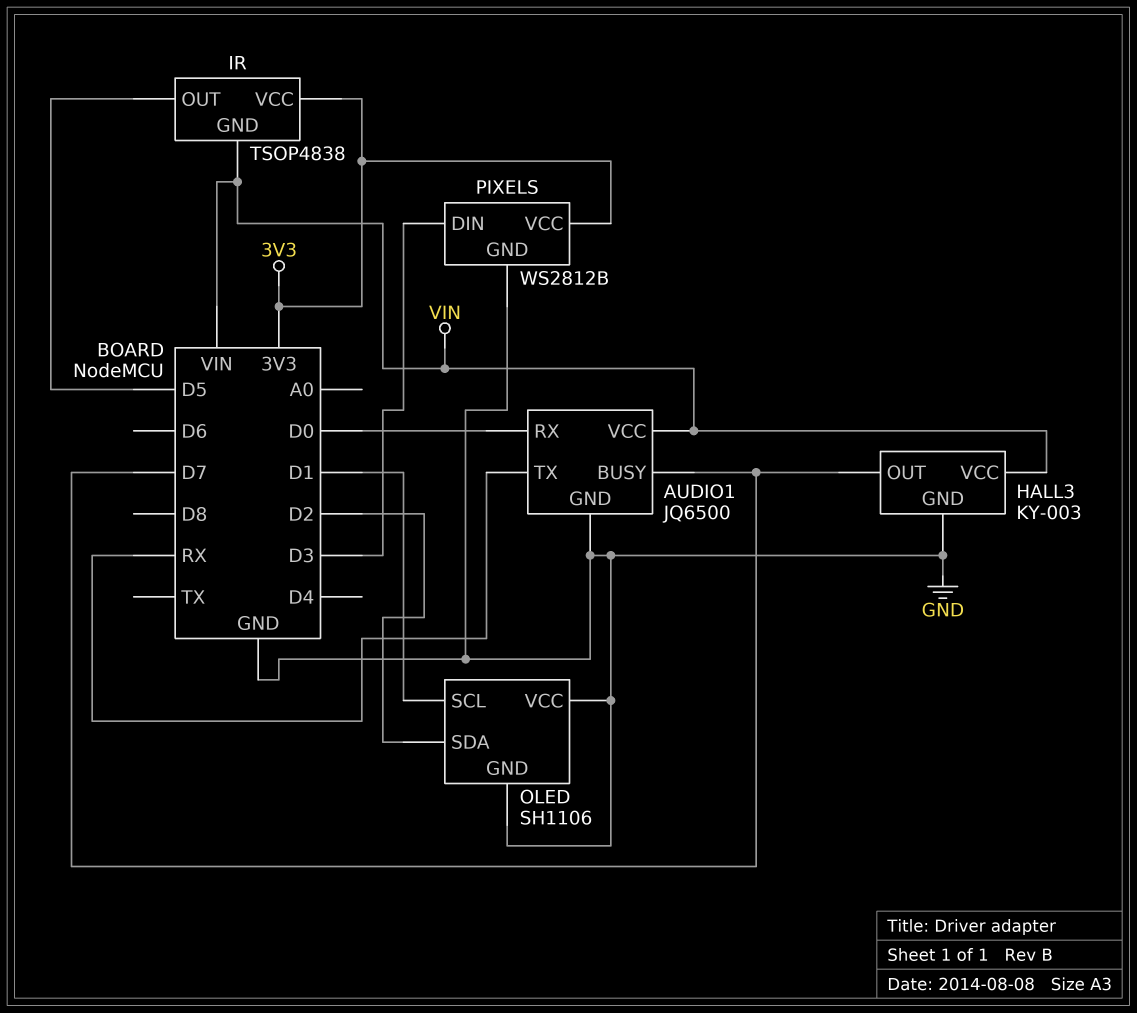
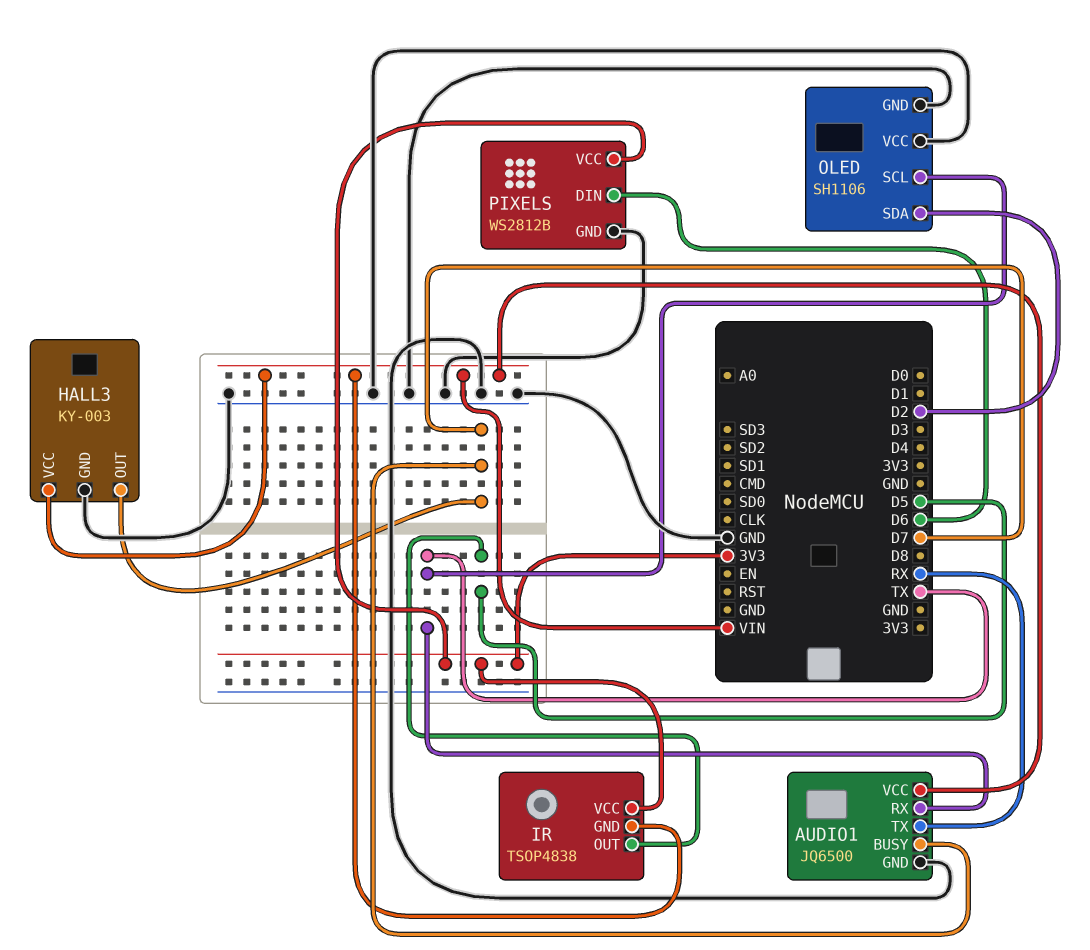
AUDIO1 pin RX: D0 -> TX
OLED pin SCL: D1 -> TX
PIXELS pin DIN: D3 -> D6

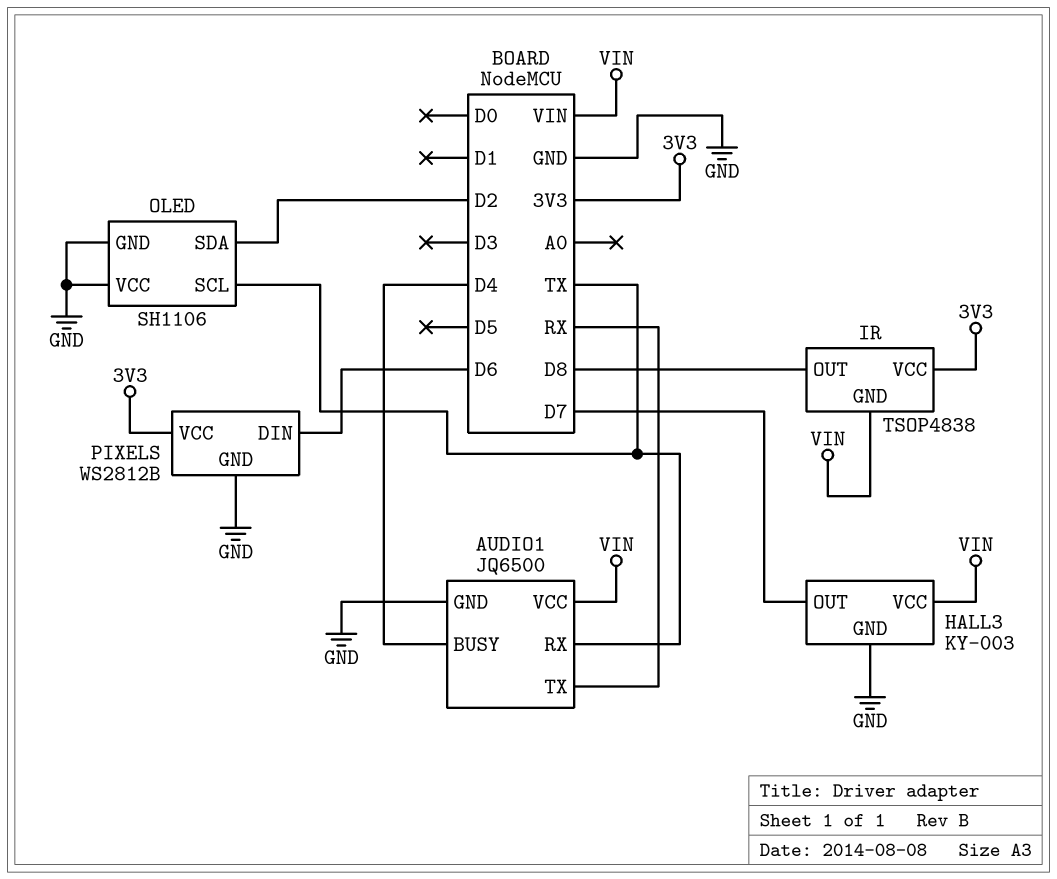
AUDIO1 pin BUSY: D7 -> D4
IR pin OUT: D5 -> D8

